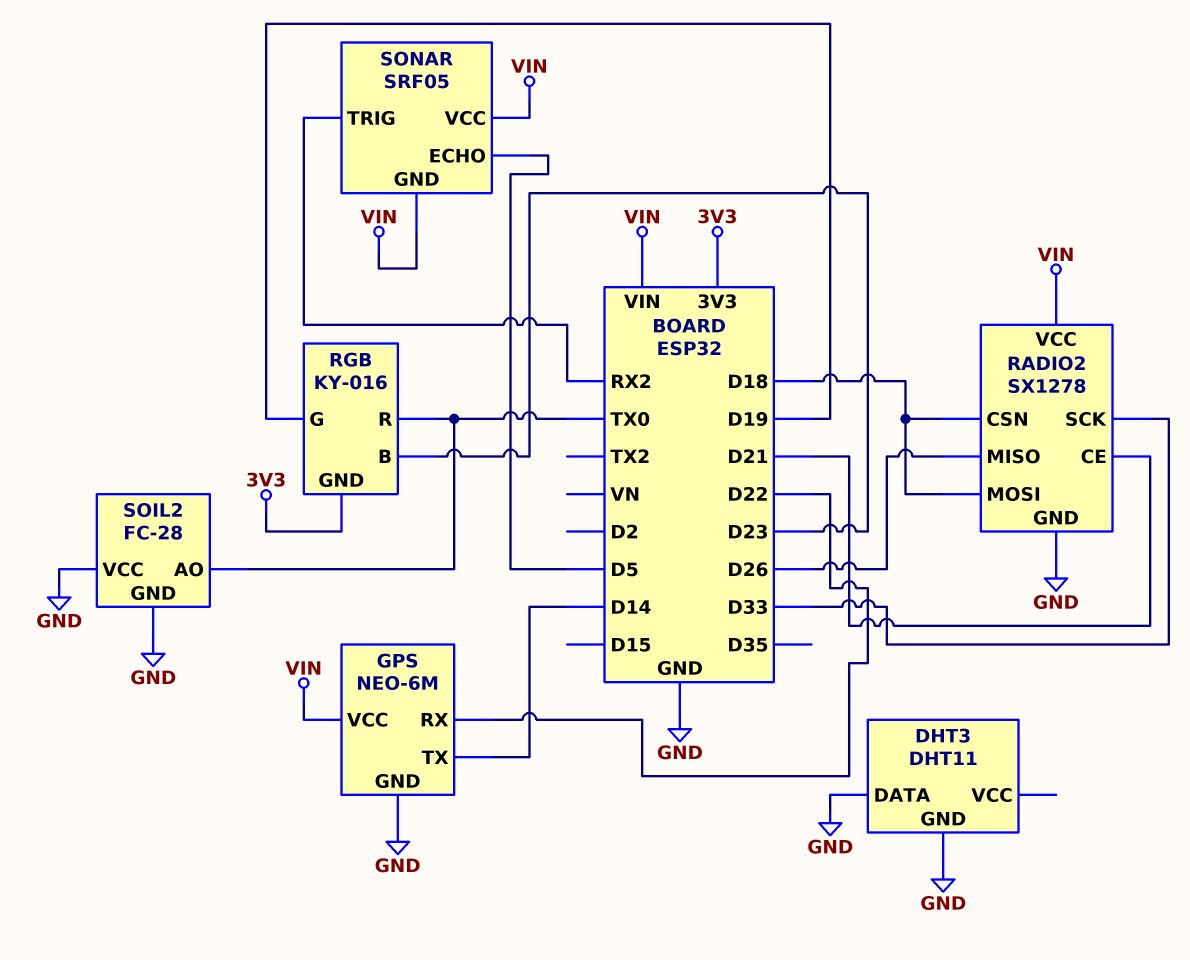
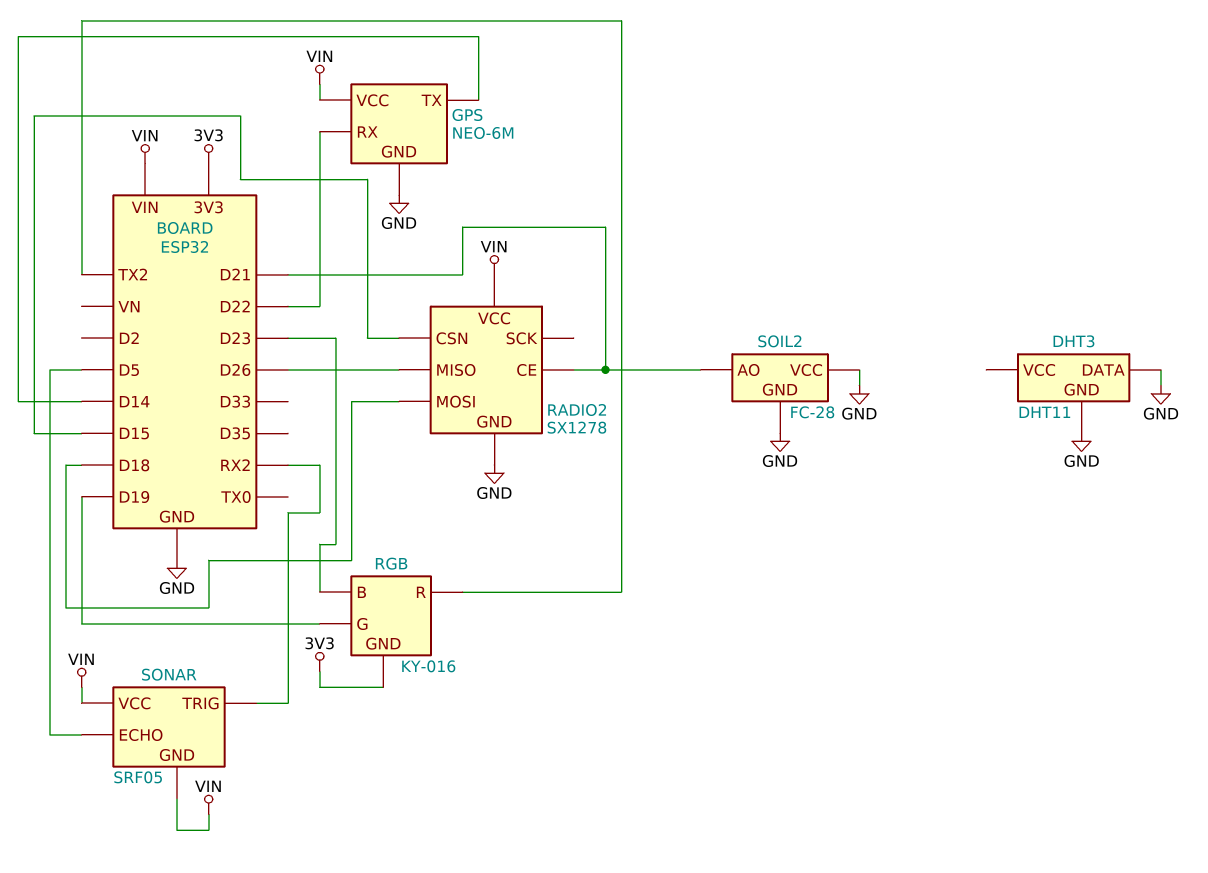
RADIO2 pin CSN: D18 -> D15
RADIO2 pin SCK: D33 -> none
RGB pin R: TX0 -> TX2
SOIL2 pin AO: TX0 -> D21

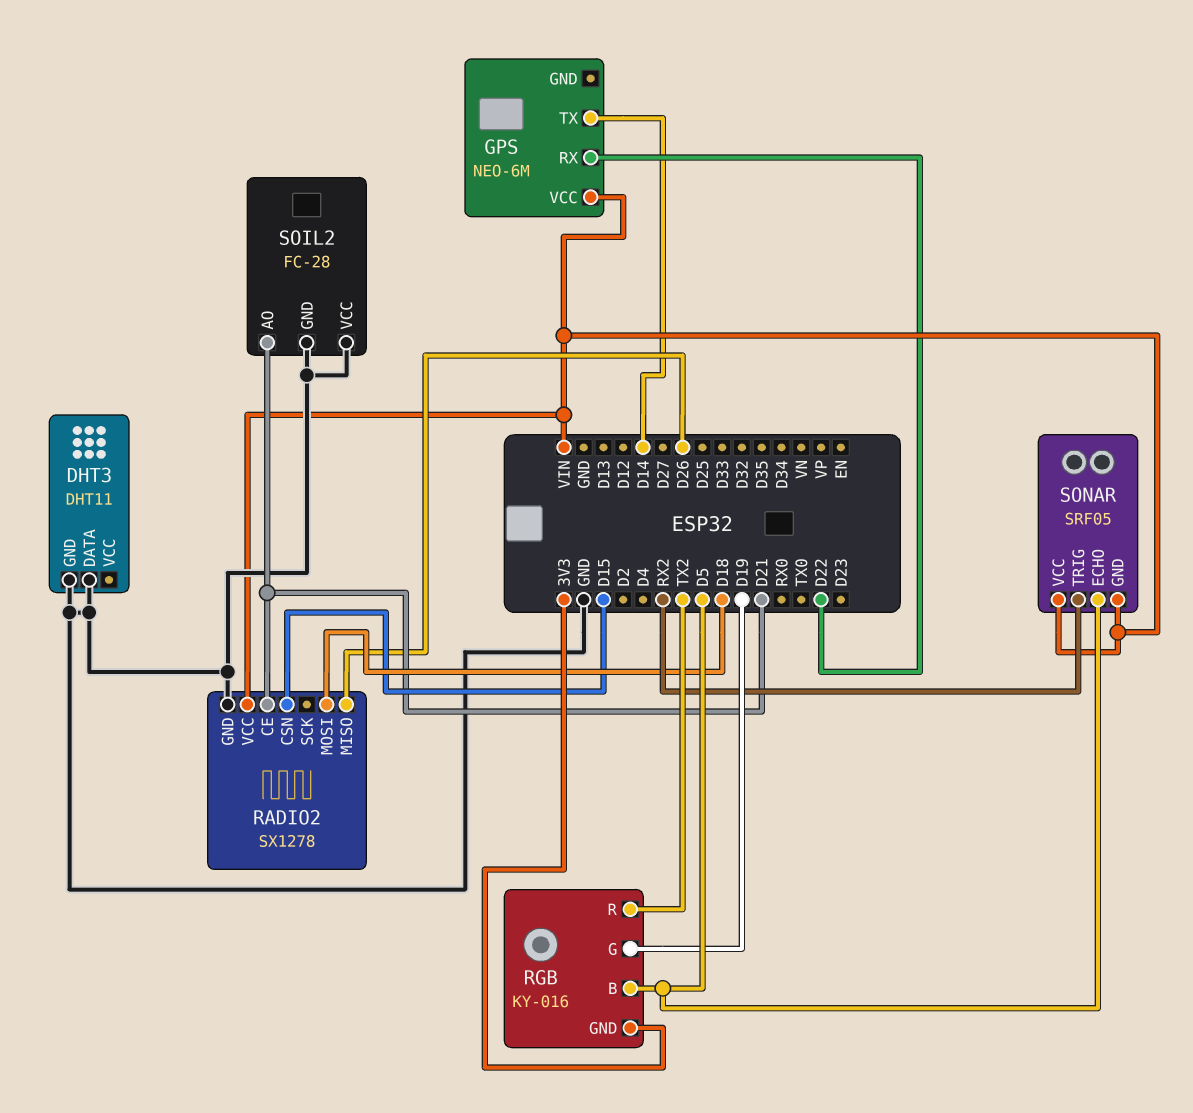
GPS pin GND: GND -> none
RGB pin B: D23 -> D5

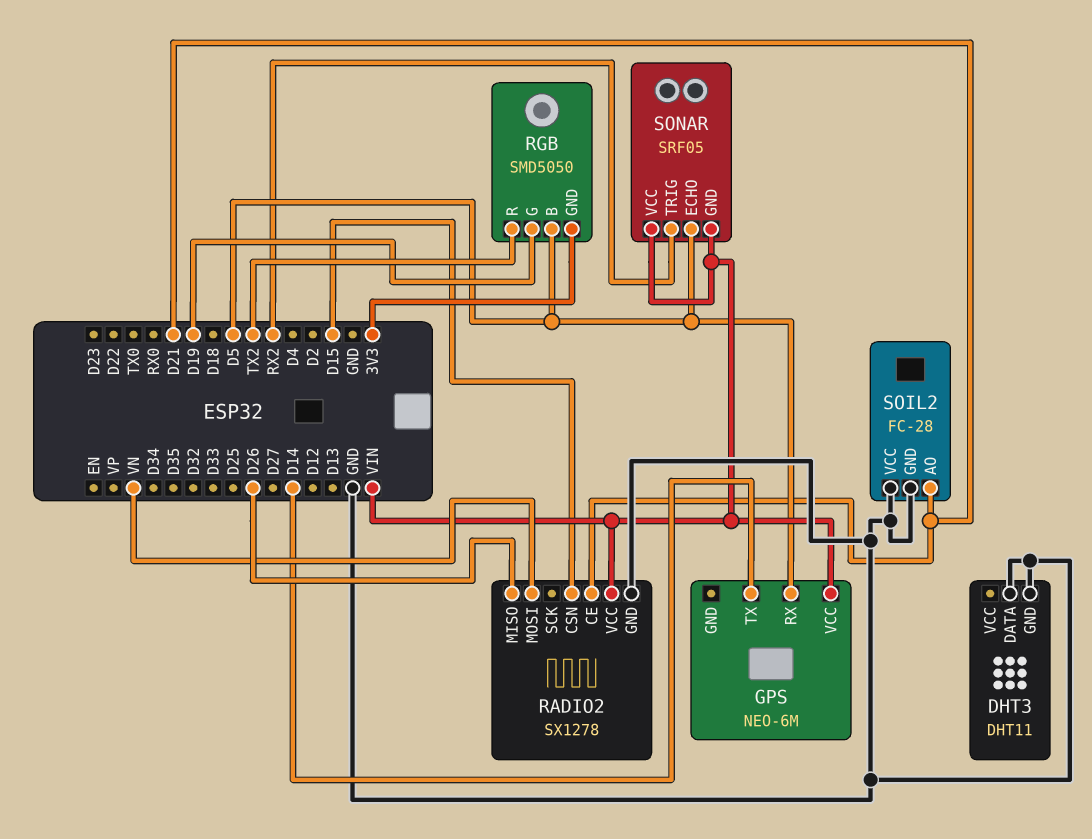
GPS pin RX: D22 -> D5
RADIO2 pin MOSI: D18 -> VN
RGB: KY-016 -> SMD5050

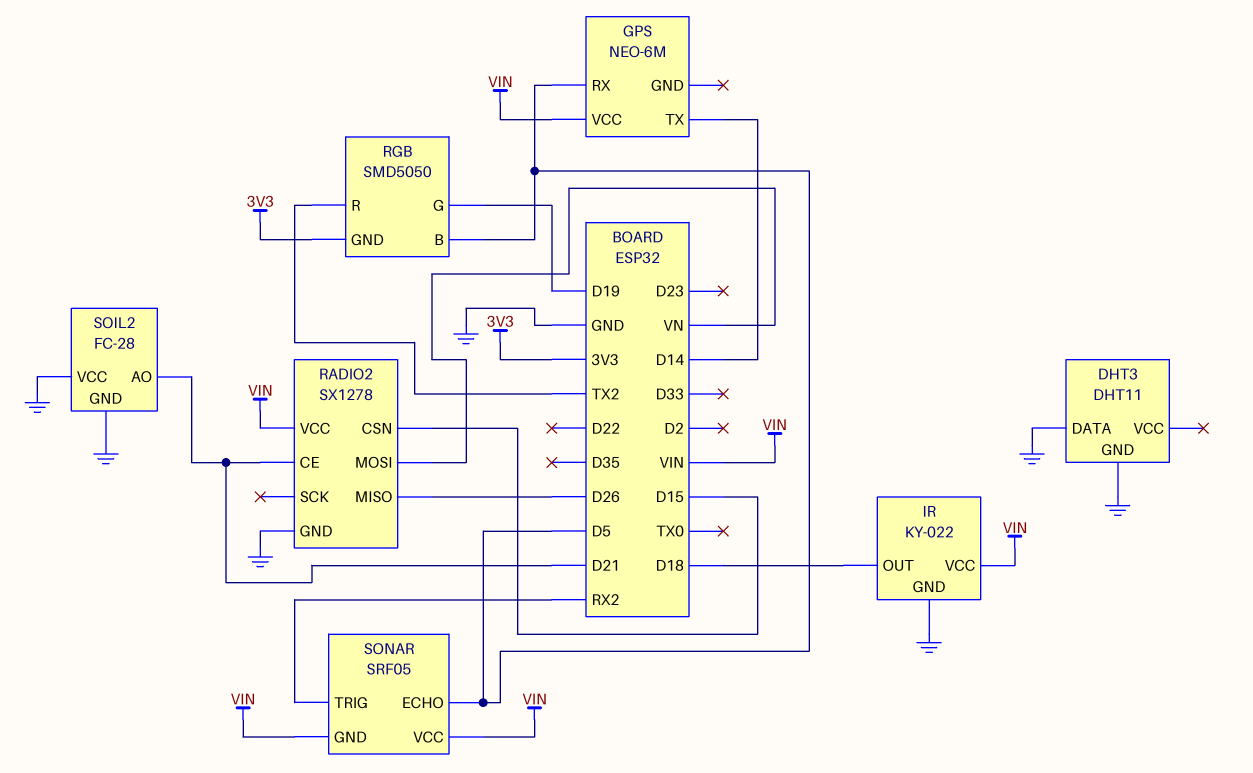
IR: none -> KY-022
IR pin GND: none -> GND
IR pin OUT: none -> D18
IR pin VCC: none -> VIN

